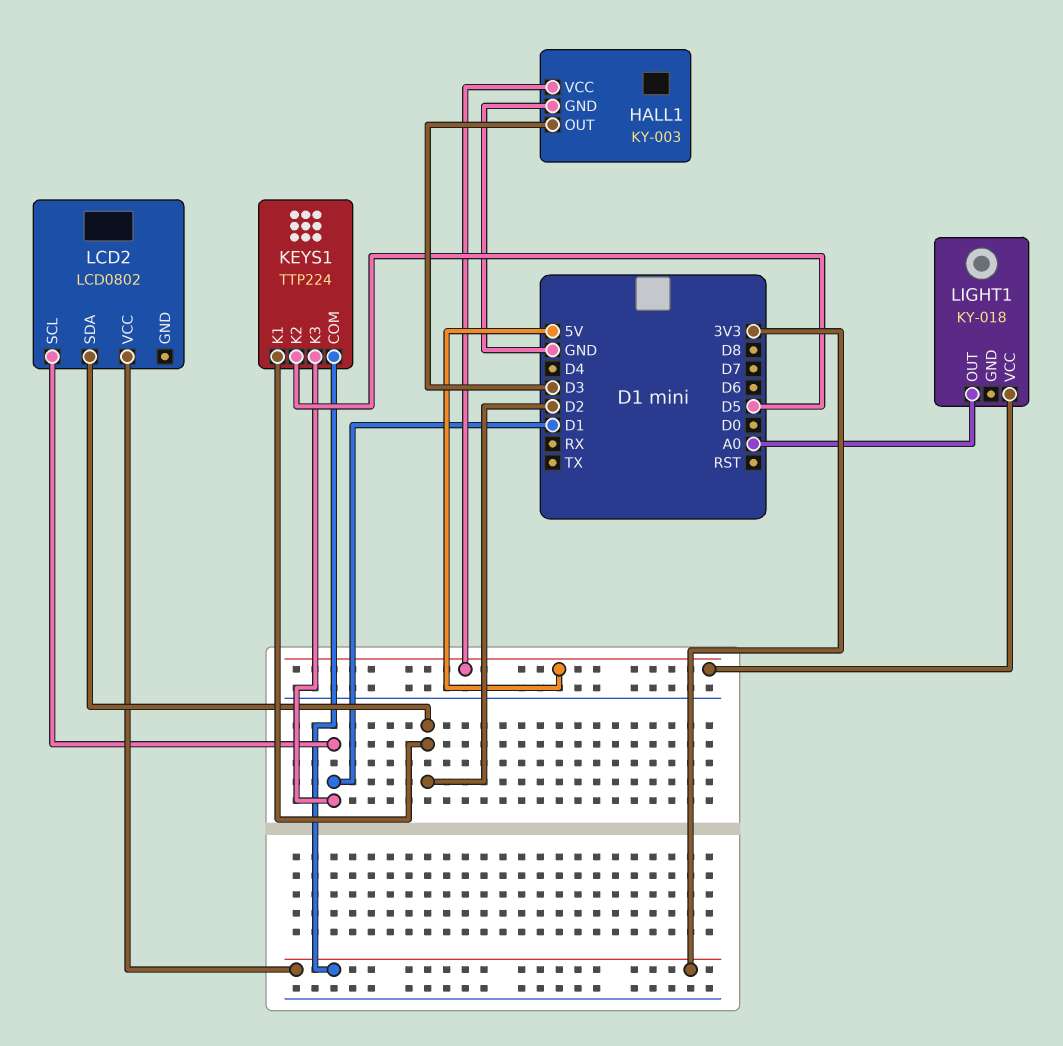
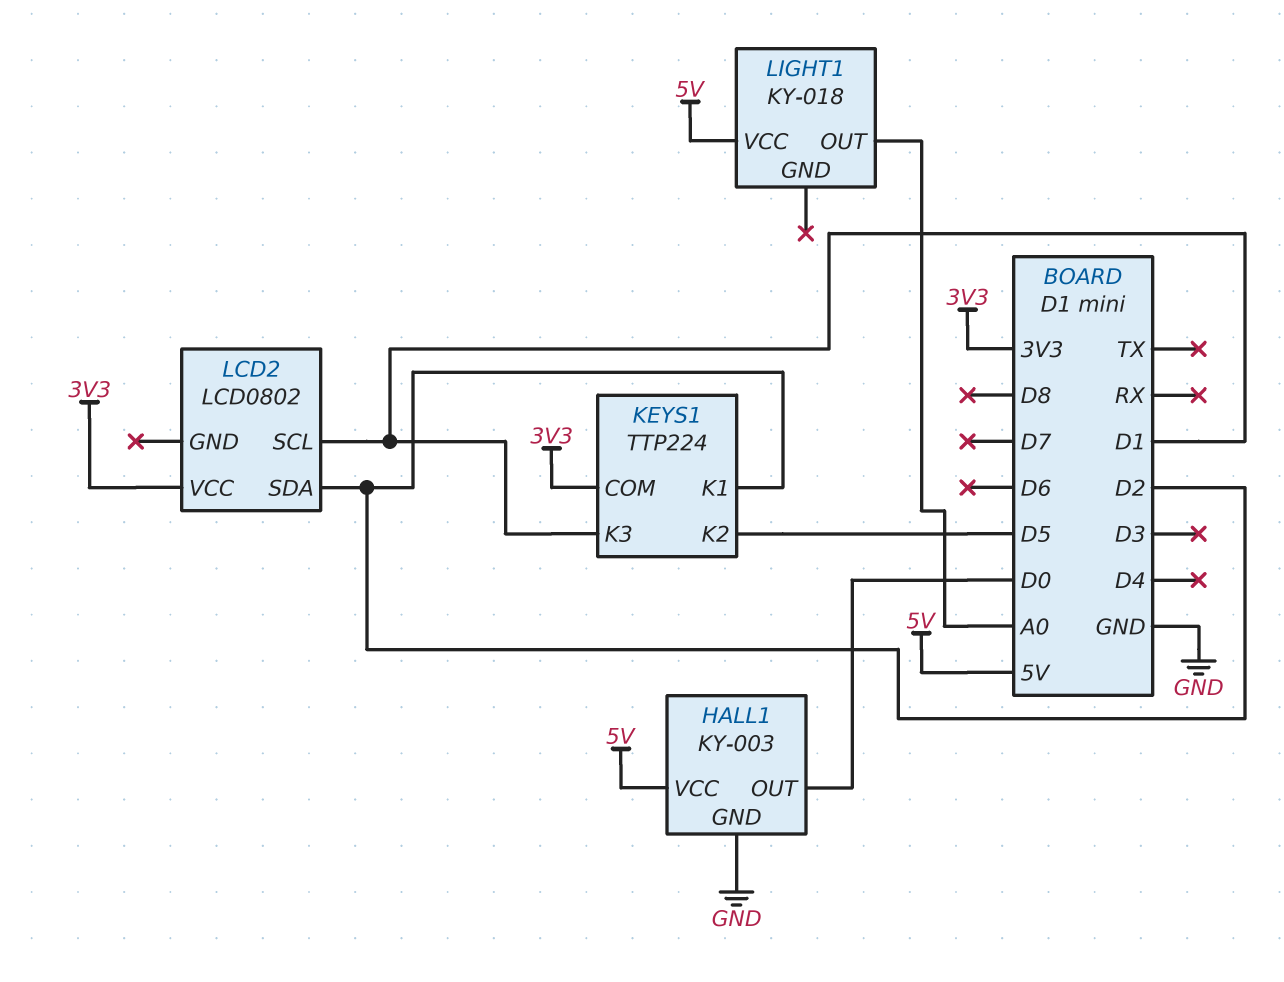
HALL1 pin OUT: D3 -> D0

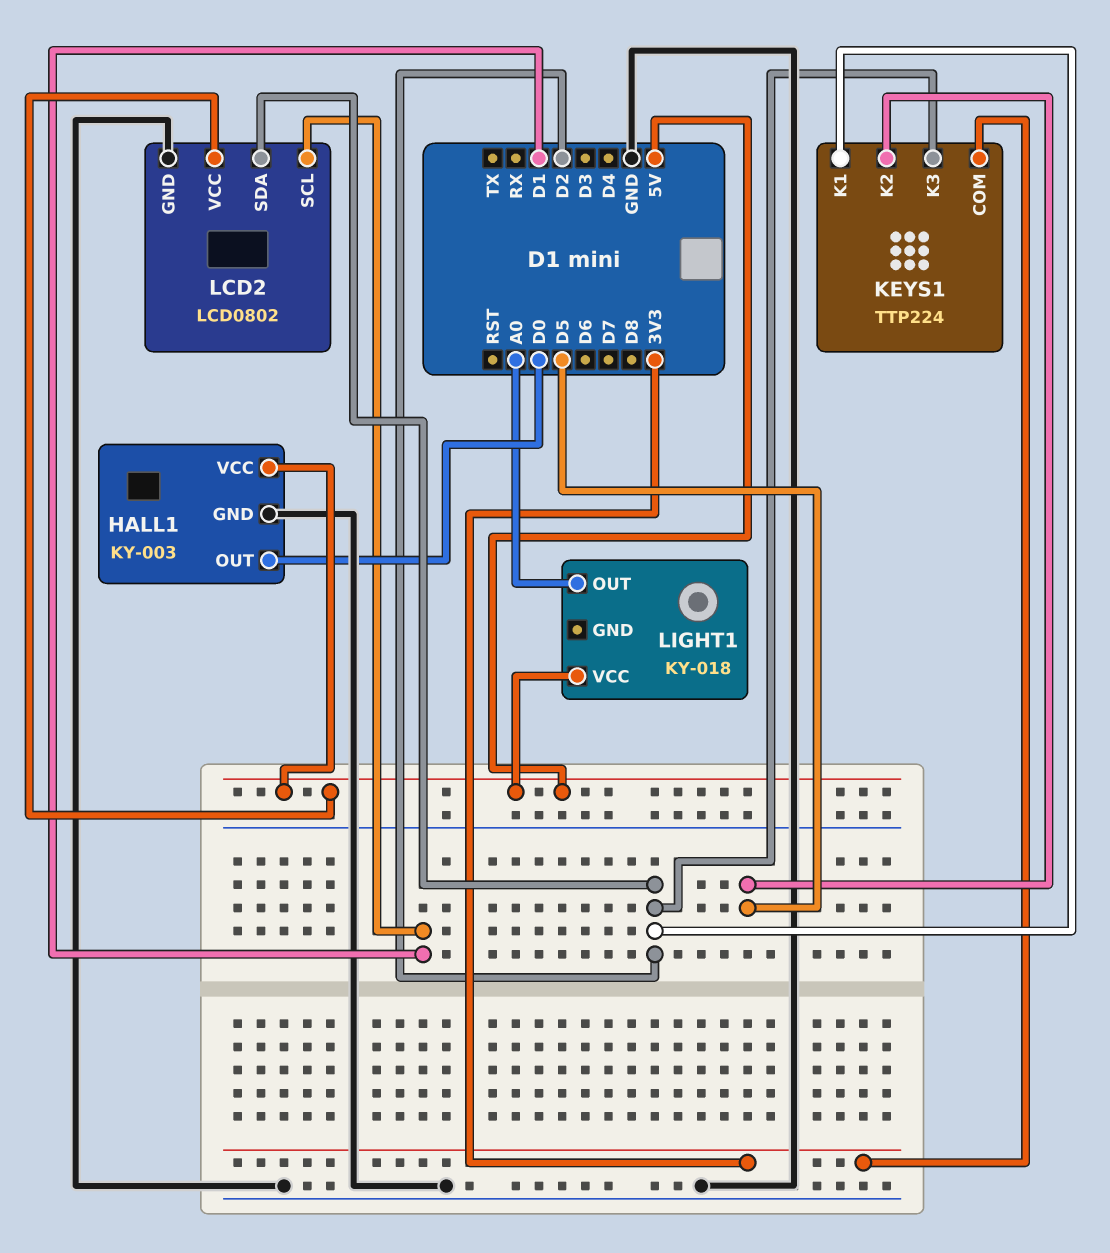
KEYS1 pin K3: D1 -> D2
LCD2 pin GND: none -> GND
LCD2 pin VCC: 3V3 -> 5V

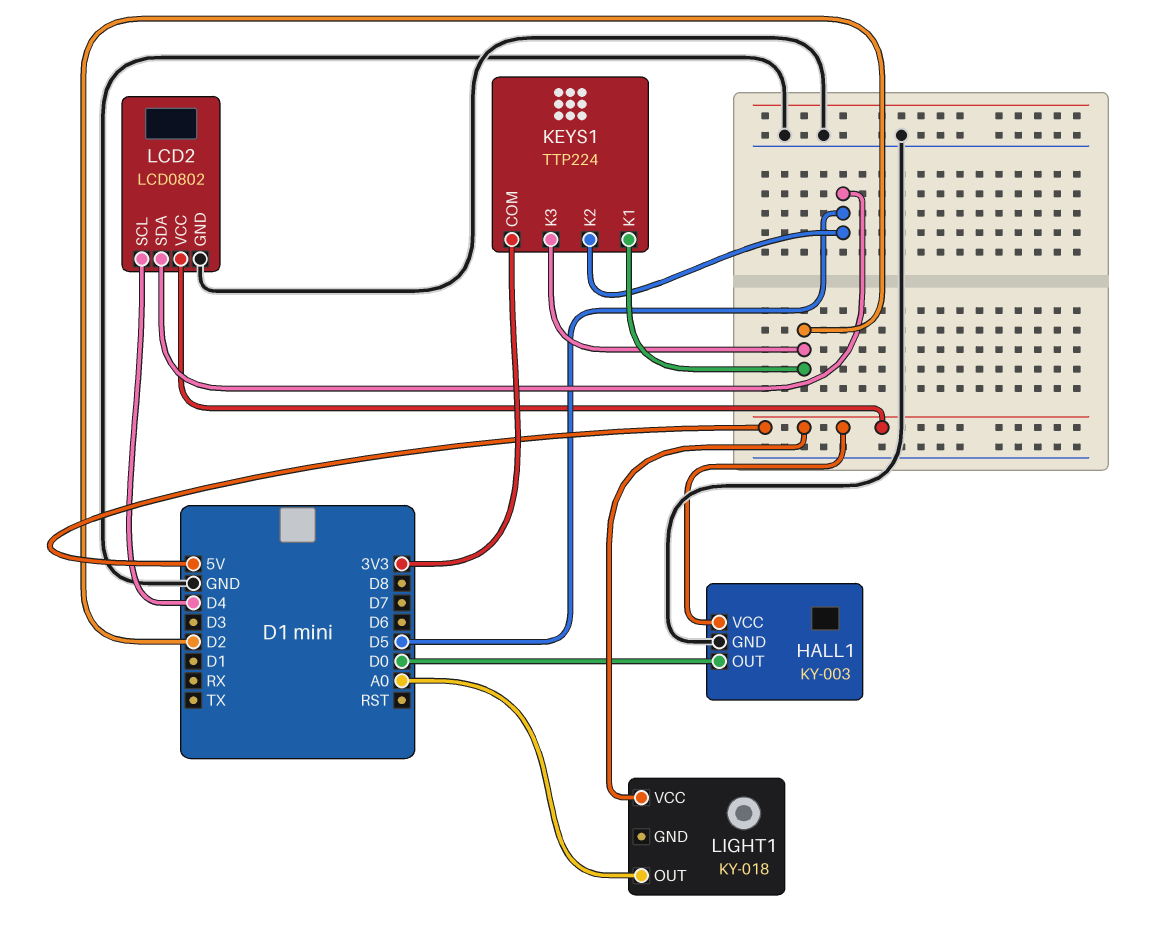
LCD2 pin SCL: D1 -> D4
LCD2 pin SDA: D2 -> D5

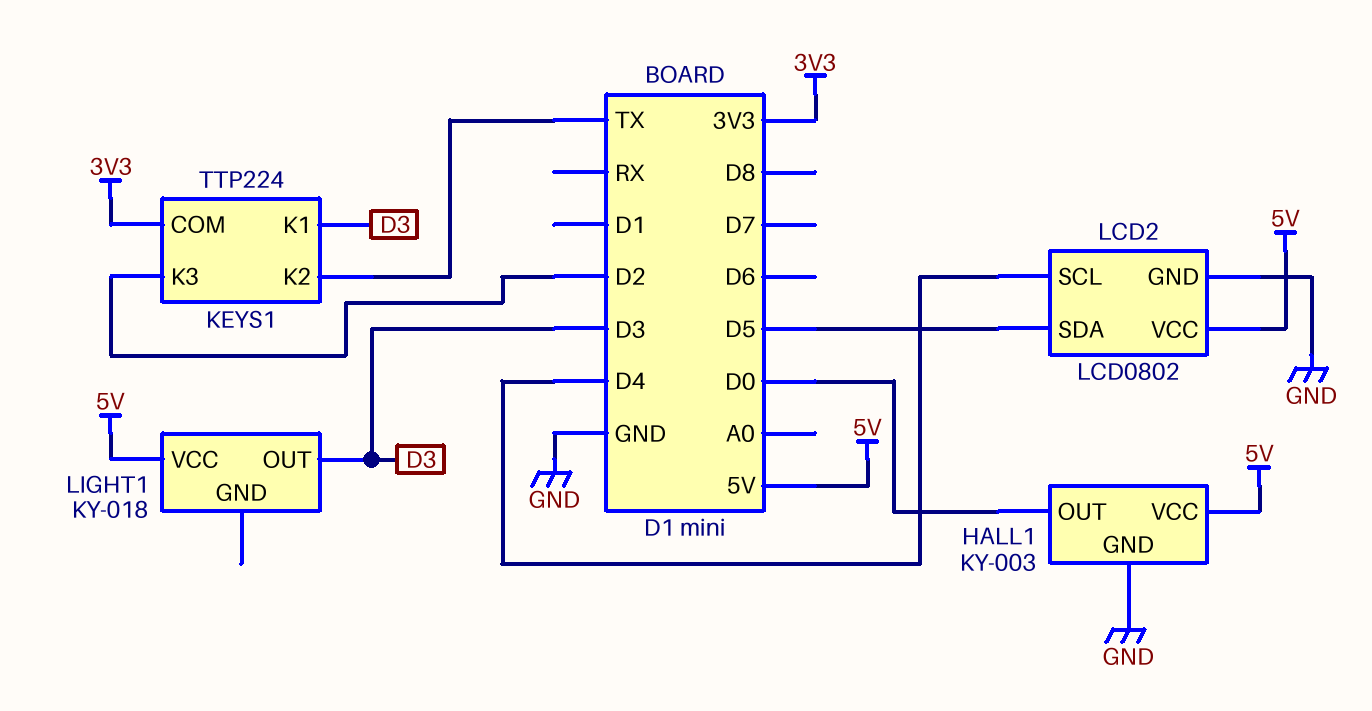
KEYS1 pin K1: D2 -> D3
KEYS1 pin K2: D5 -> TX
LIGHT1 pin OUT: A0 -> D3

